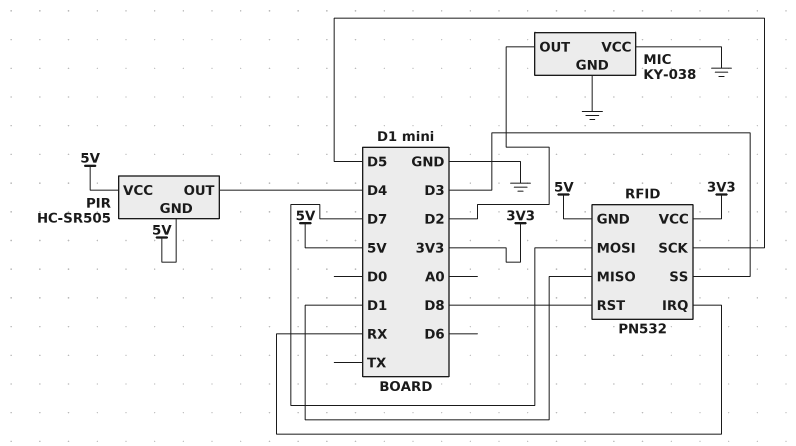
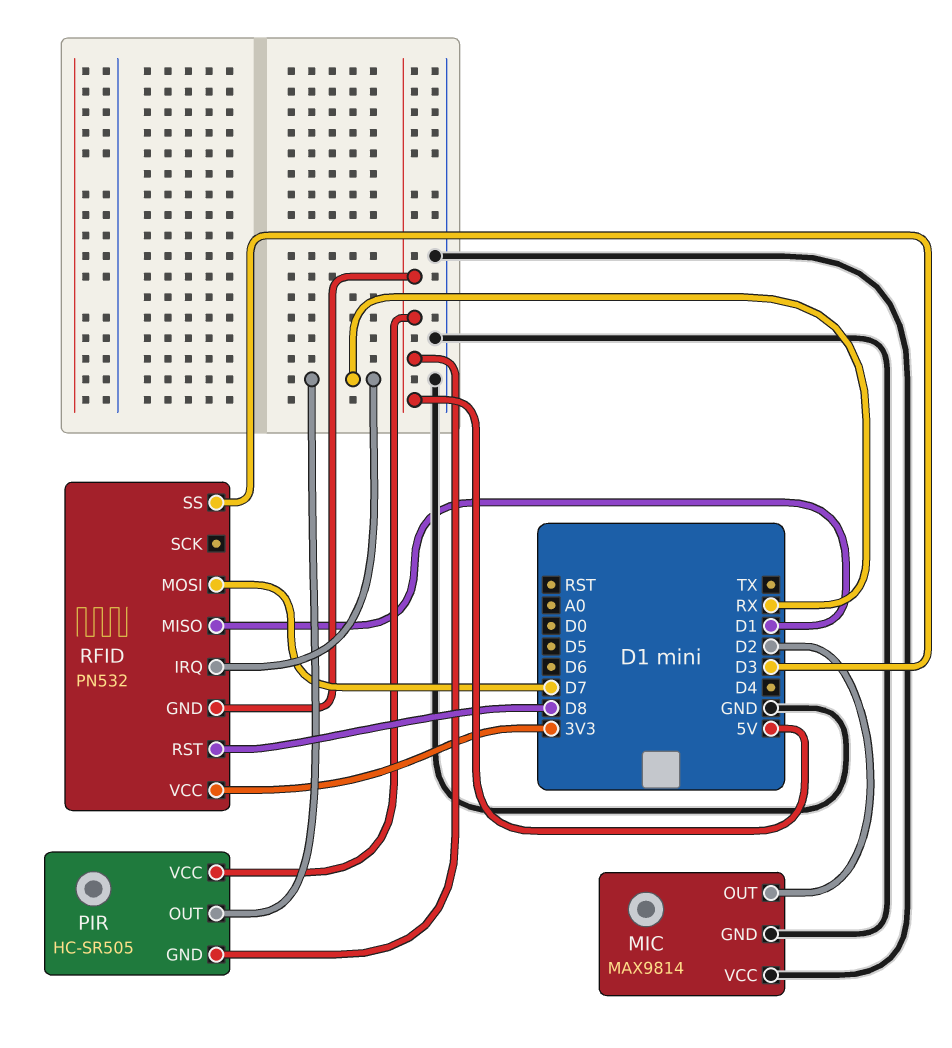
MIC: KY-038 -> MAX9814
PIR pin OUT: D4 -> RX
RFID pin SCK: D5 -> none

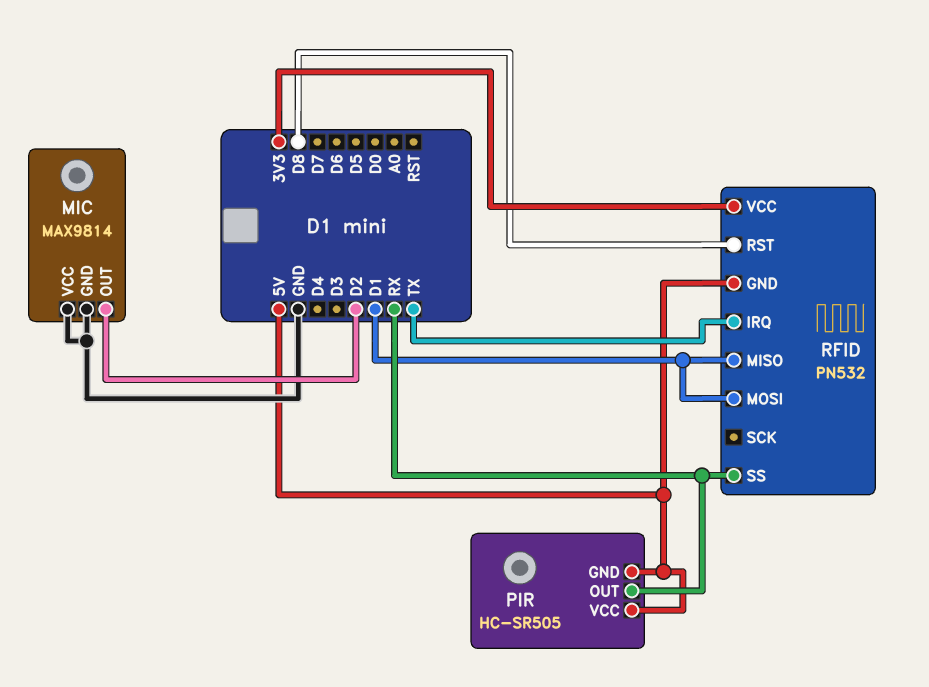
RFID pin IRQ: RX -> TX
RFID pin MOSI: D7 -> D1
RFID pin SS: D3 -> RX

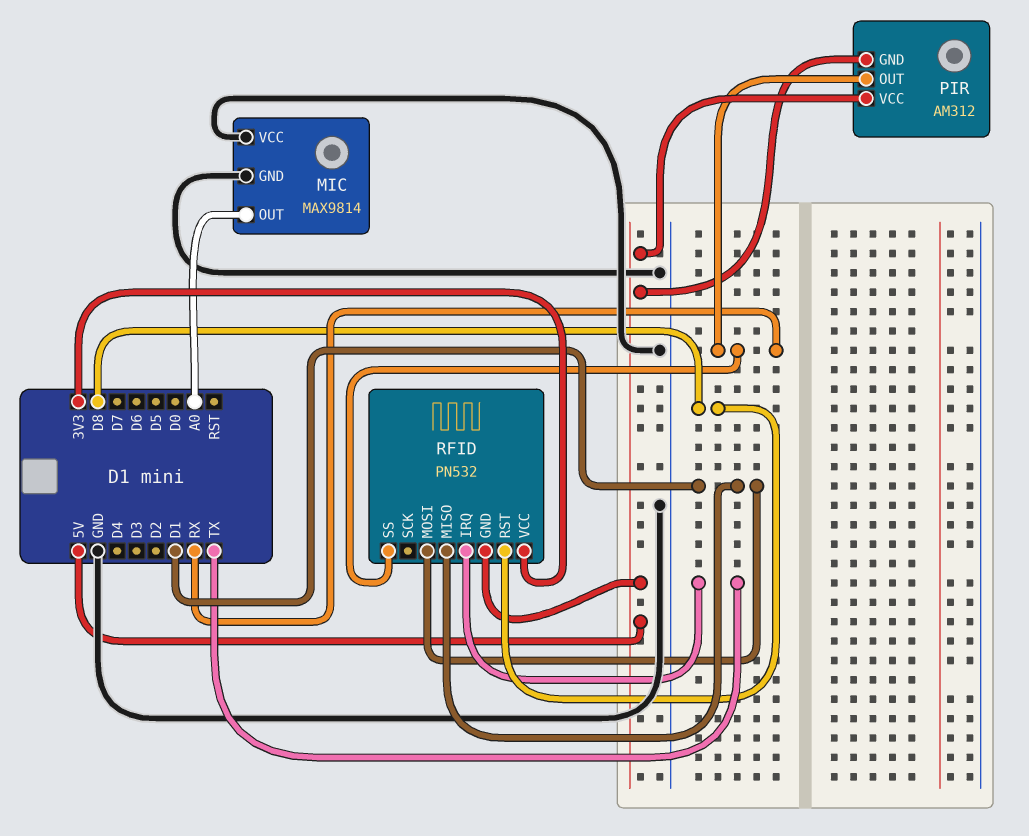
MIC pin OUT: D2 -> A0
PIR: HC-SR505 -> AM312

